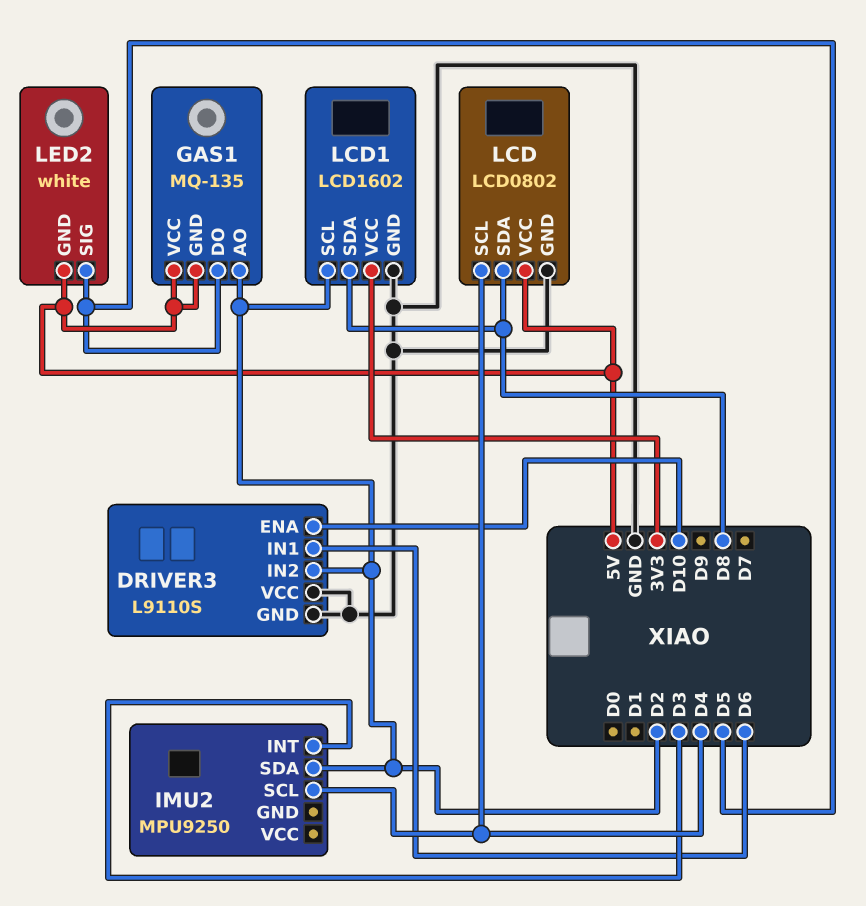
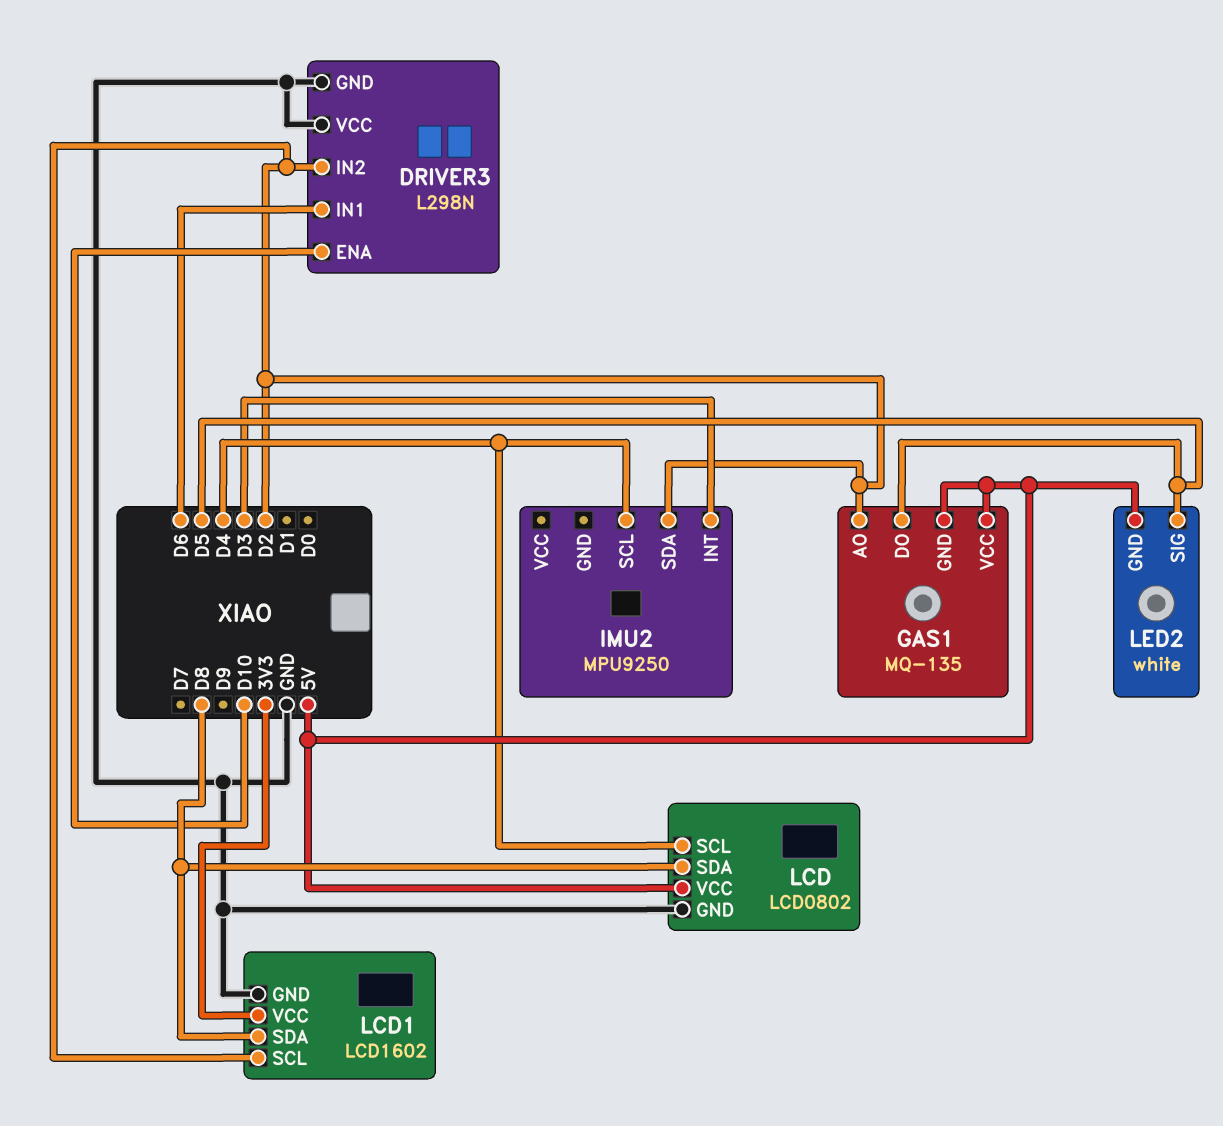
DRIVER3: L9110S -> L298N

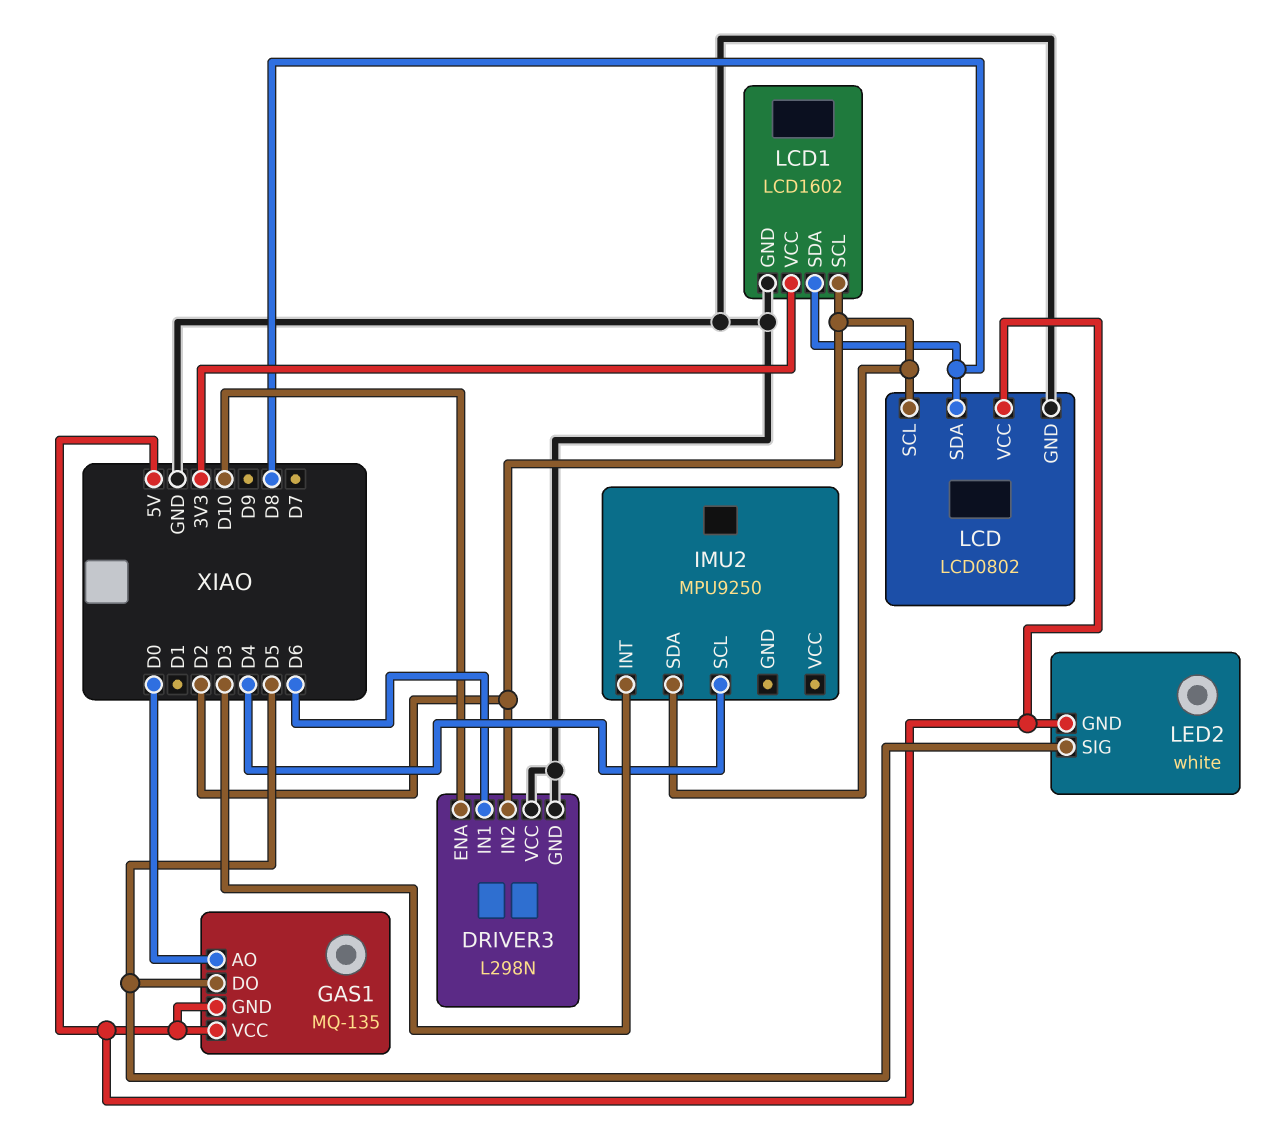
GAS1 pin AO: D2 -> D0
LCD pin SCL: D4 -> D2

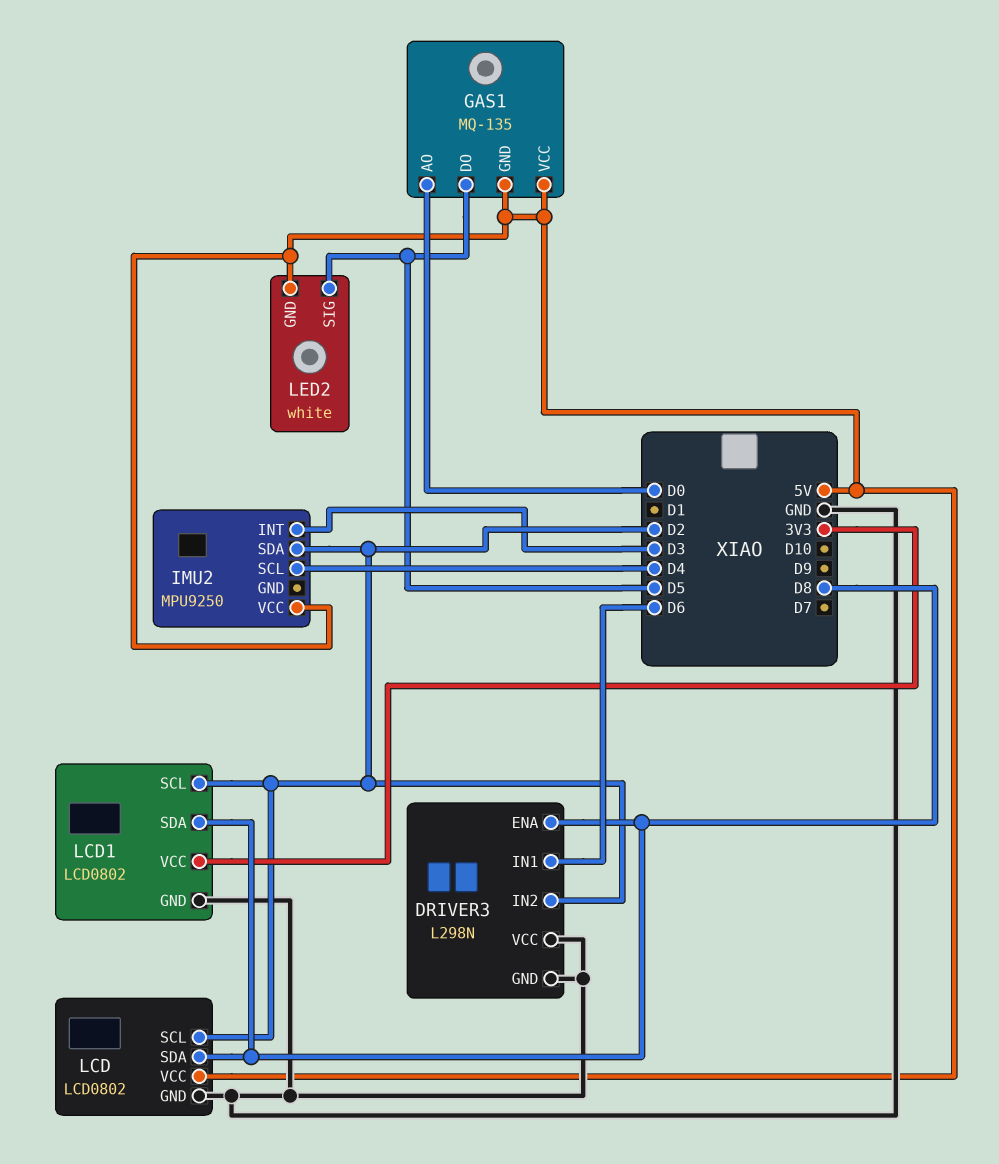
DRIVER3 pin ENA: D10 -> D8
IMU2 pin VCC: none -> 5V
LCD1: LCD1602 -> LCD0802

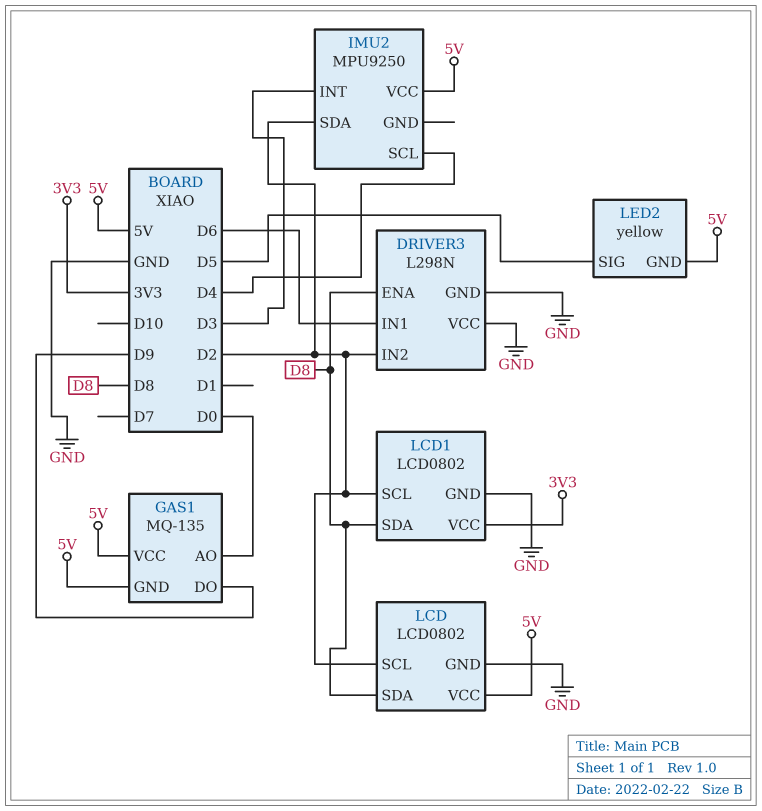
GAS1 pin DO: D5 -> D9
LED2: white -> yellow

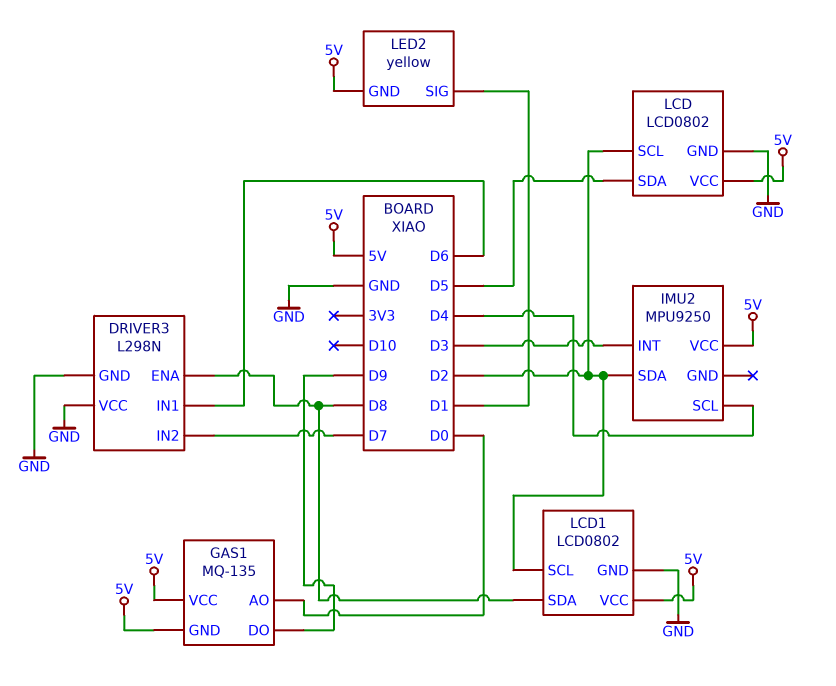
DRIVER3 pin IN2: D2 -> D7
LCD pin SDA: D8 -> D5
LCD1 pin VCC: 3V3 -> 5V
LED2 pin SIG: D5 -> D1

